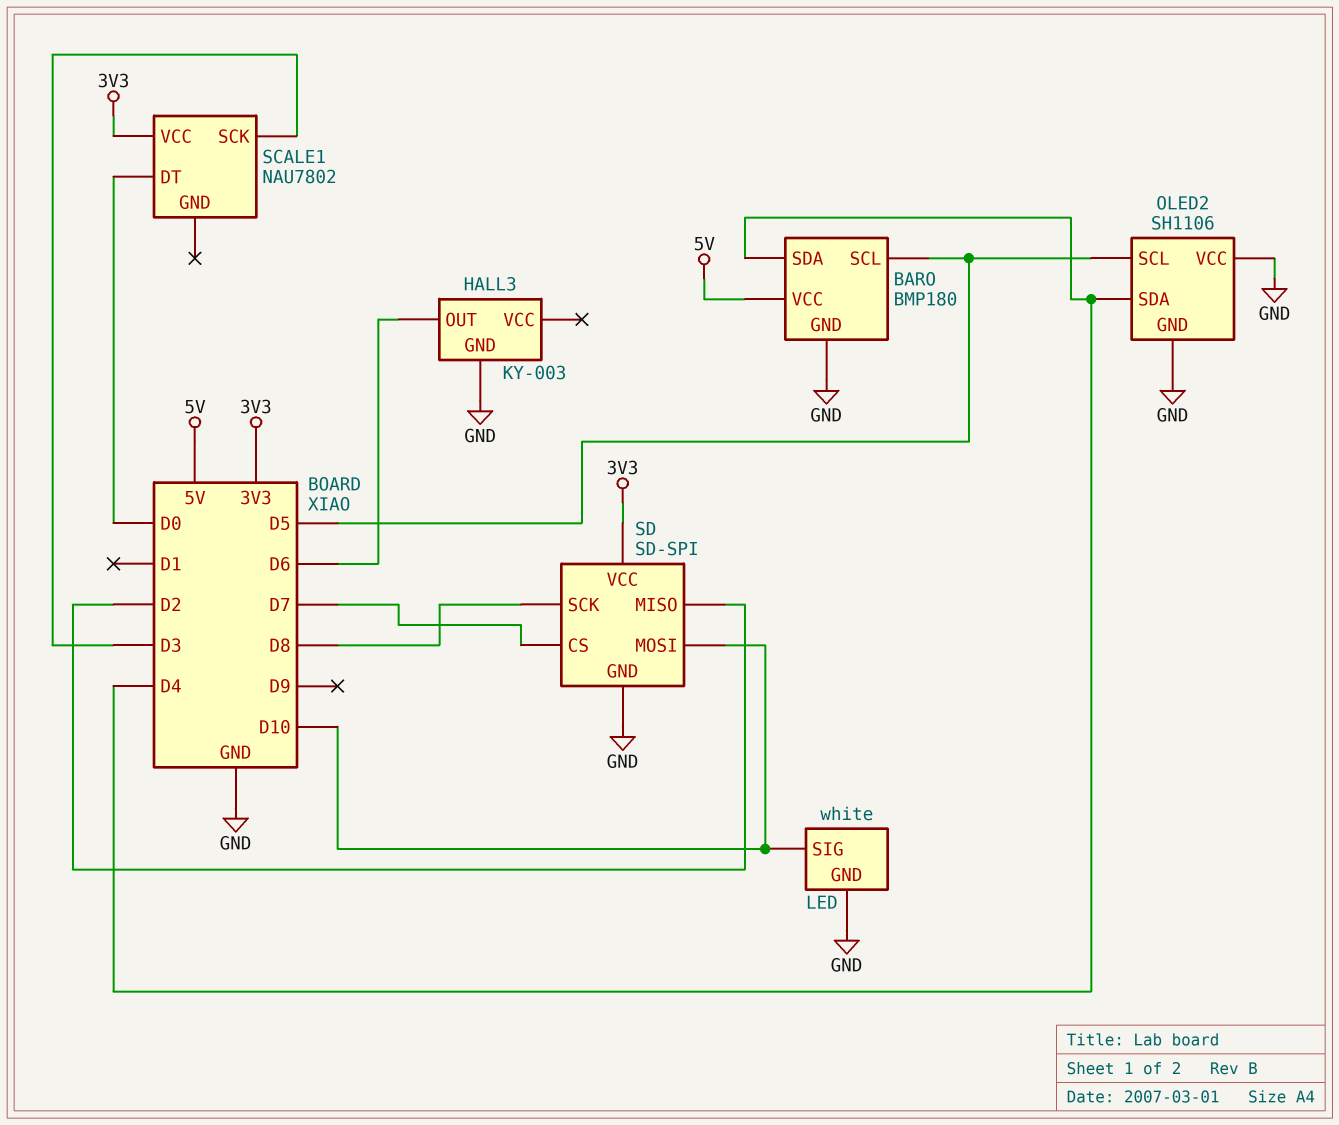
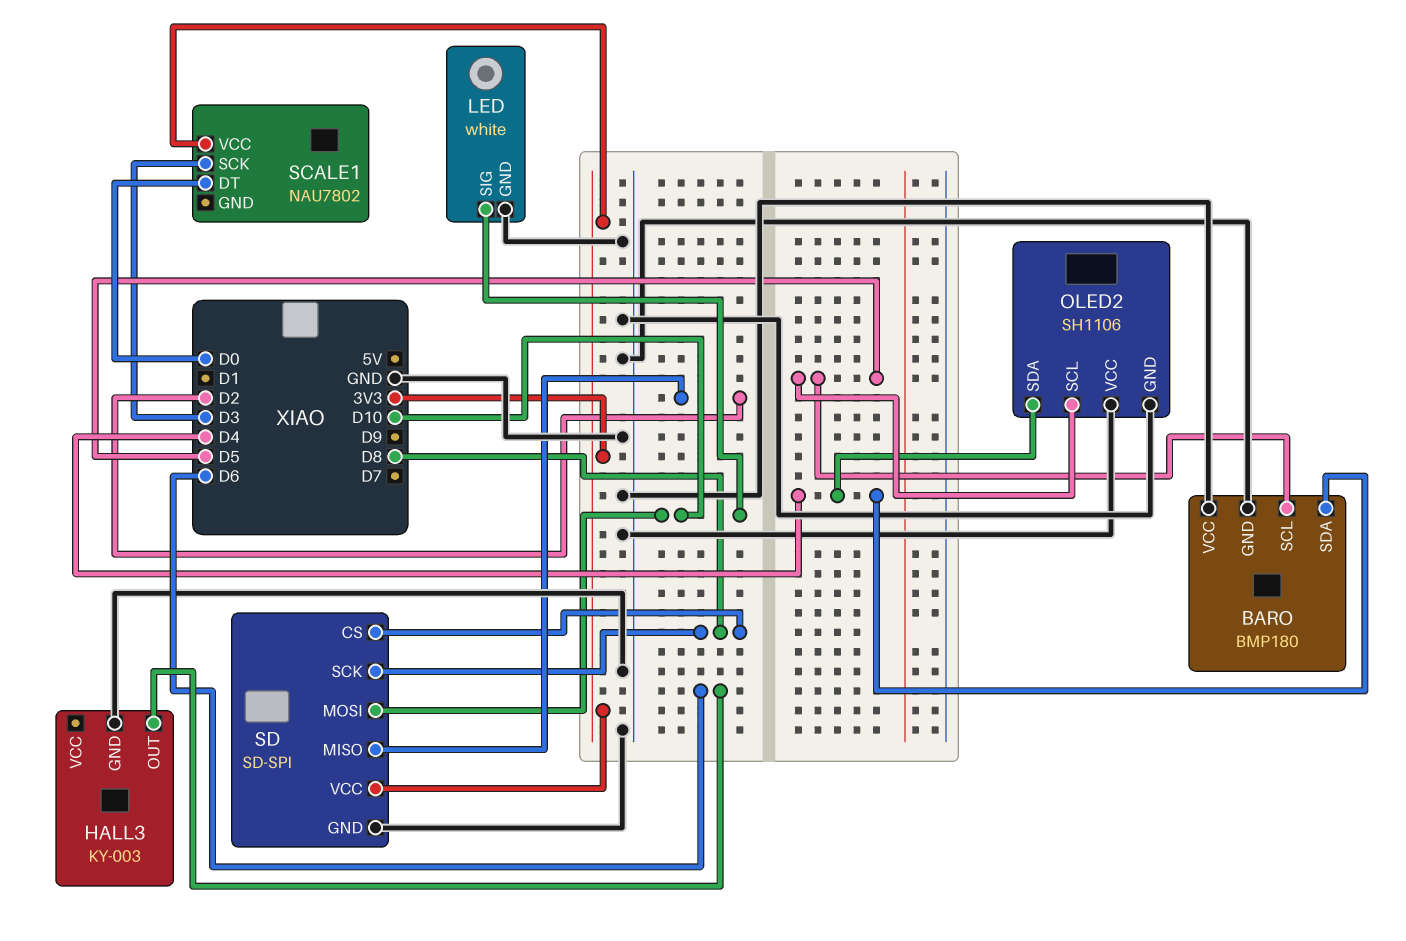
BARO pin VCC: 5V -> GND
SD pin CS: D7 -> D8

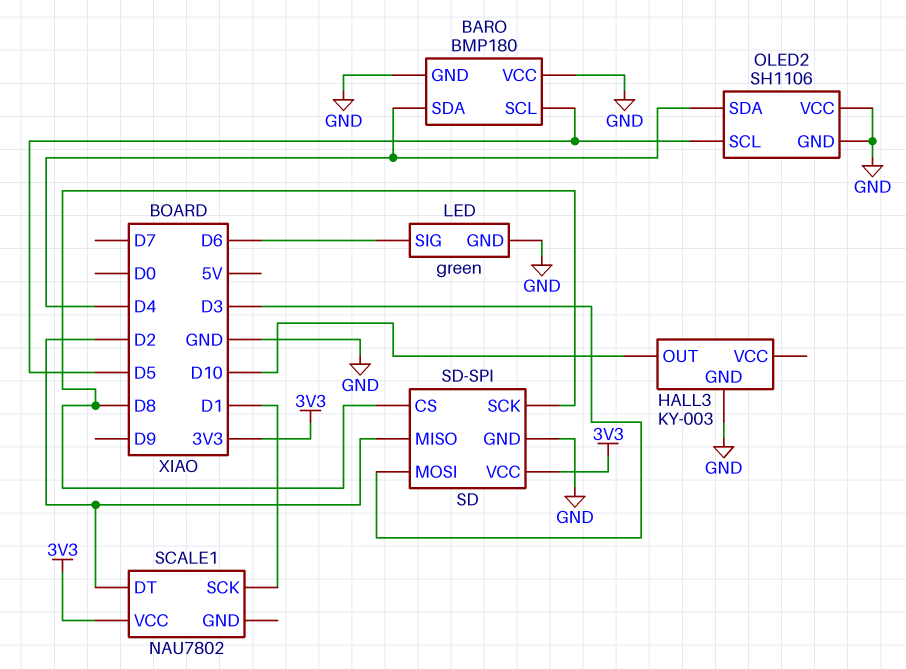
HALL3 pin OUT: D6 -> D10
LED: white -> green
LED pin SIG: D10 -> D6
SCALE1 pin DT: D0 -> D2
SCALE1 pin SCK: D3 -> D1
SD pin MOSI: D10 -> D3

